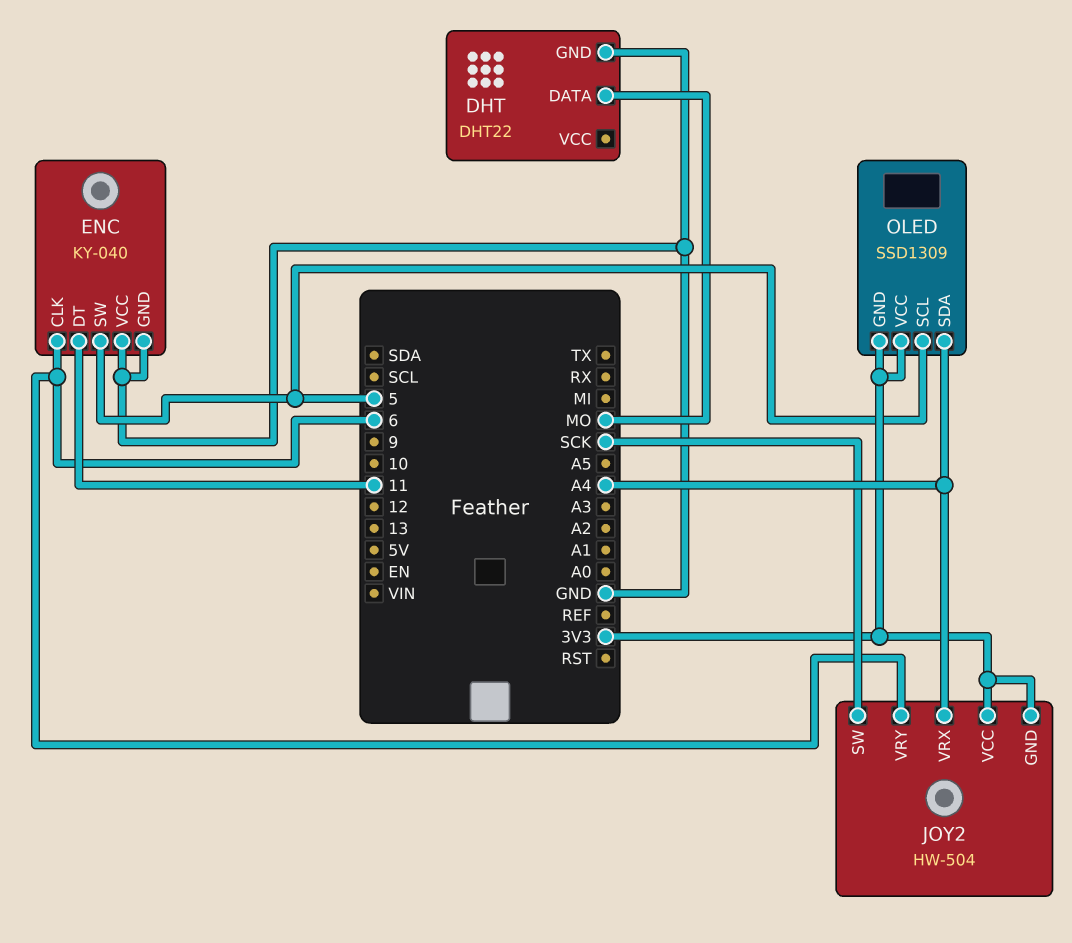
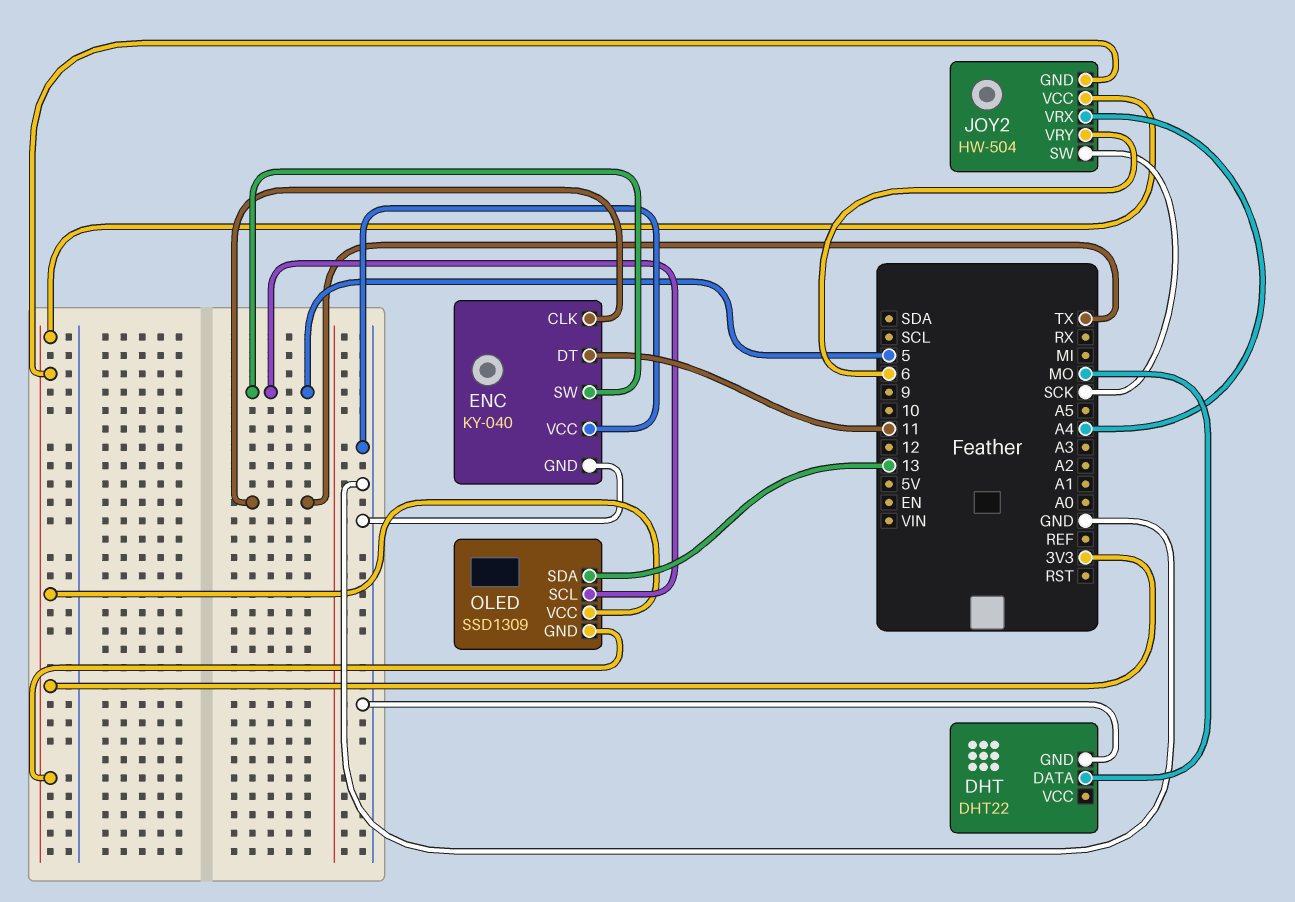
ENC pin CLK: 6 -> TX
OLED pin SDA: A4 -> 13

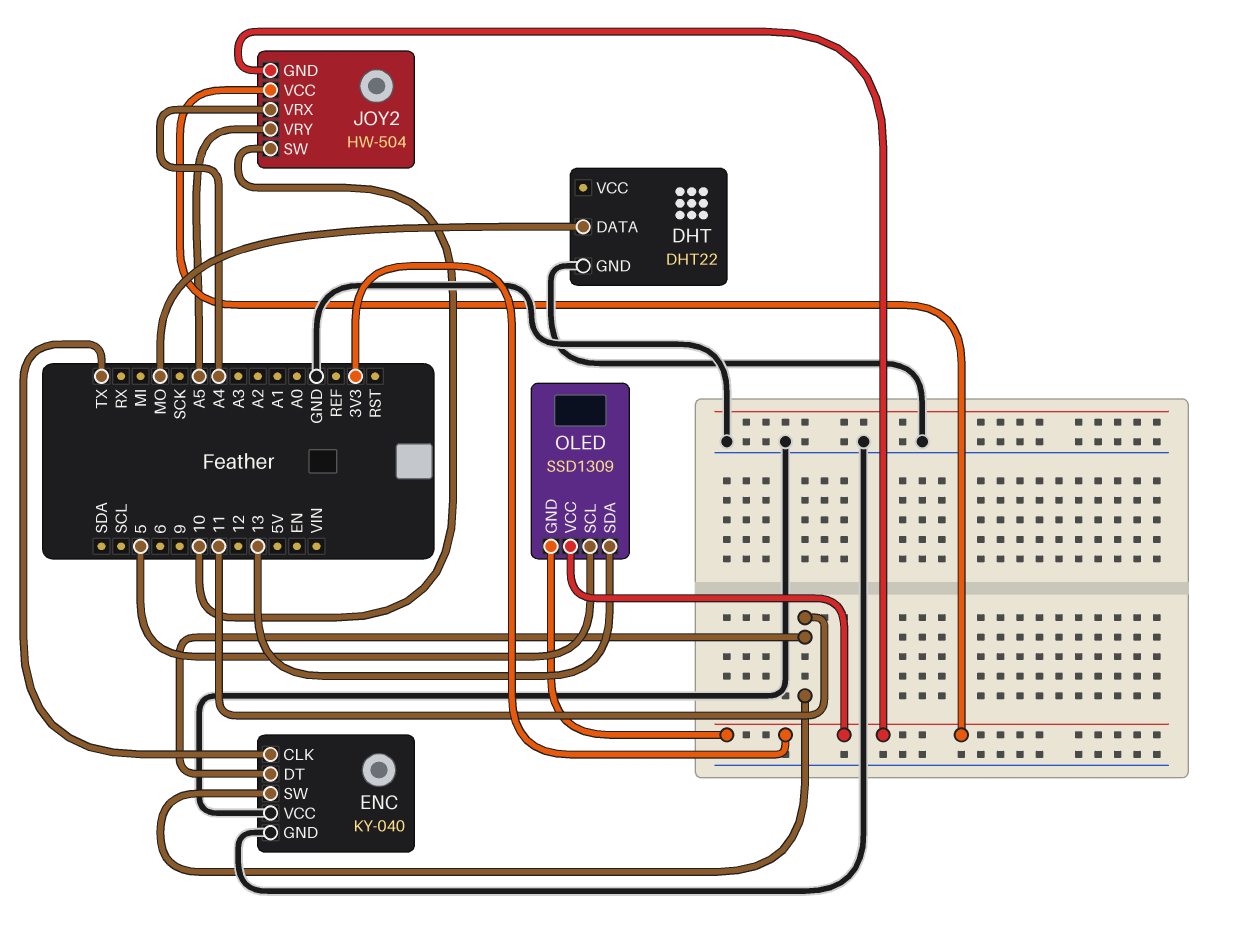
ENC pin SW: 5 -> 11
JOY2 pin SW: SCK -> 10
JOY2 pin VRY: 6 -> A5

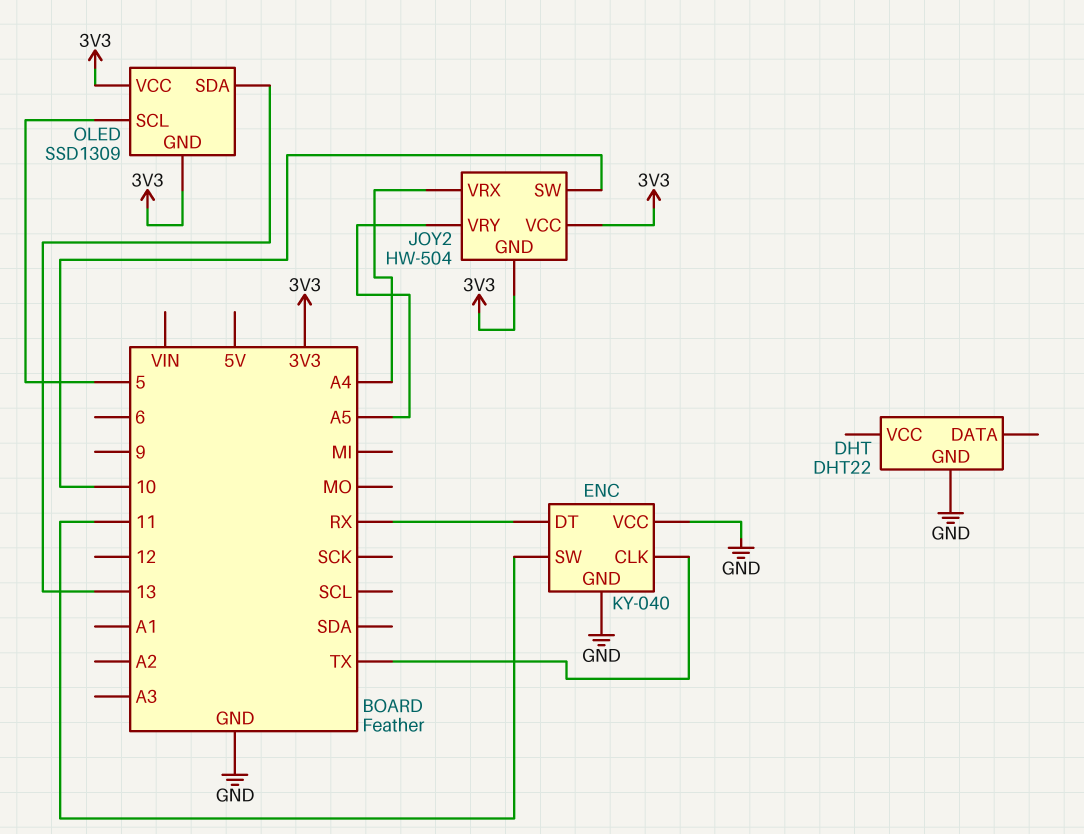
DHT pin DATA: MO -> none
ENC pin DT: 11 -> RX

